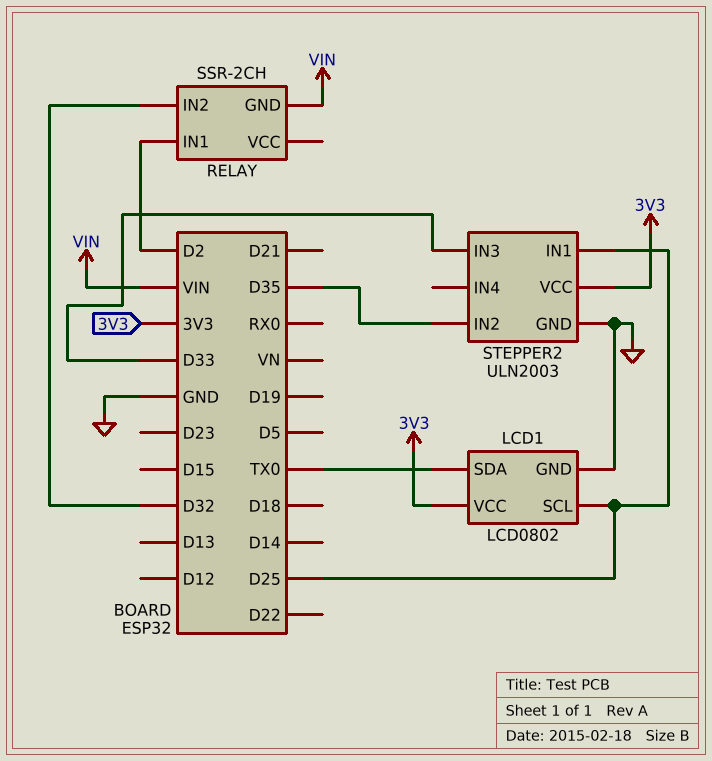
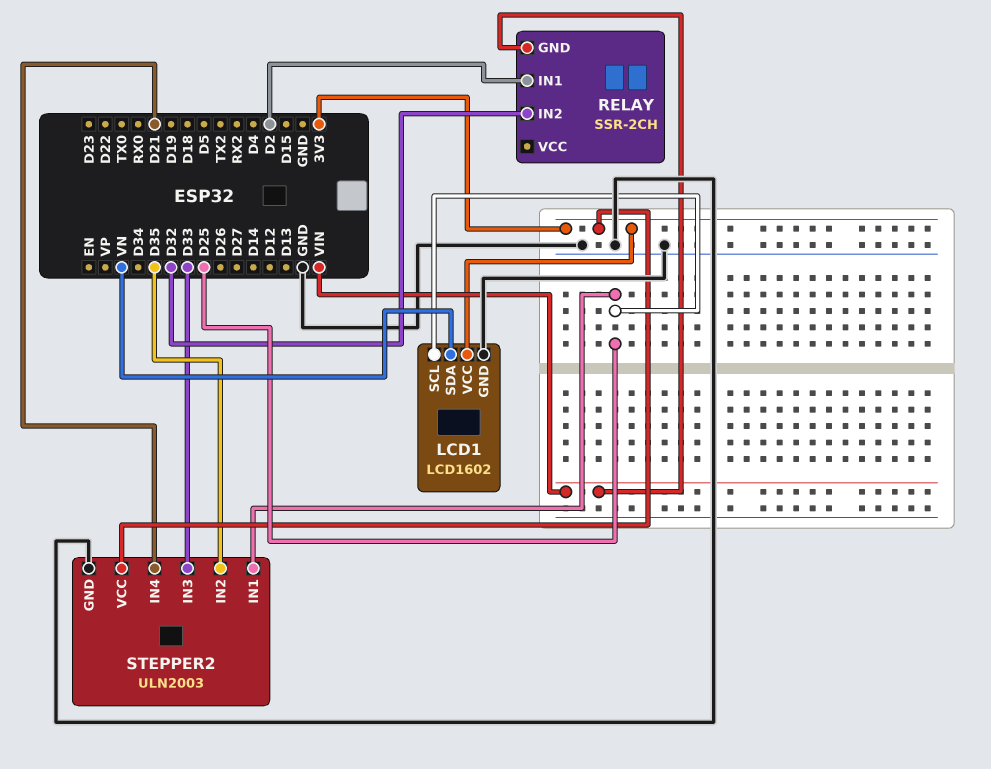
LCD1: LCD0802 -> LCD1602
LCD1 pin SDA: TX0 -> VN
STEPPER2 pin IN4: none -> D21

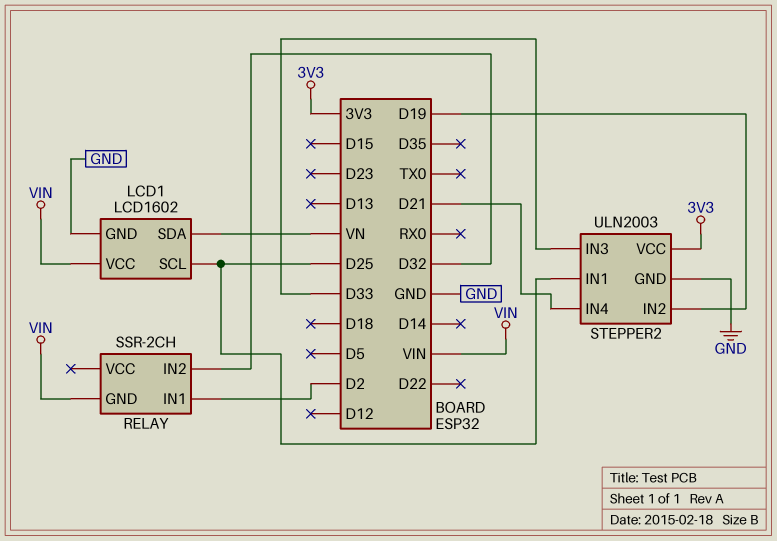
LCD1 pin VCC: 3V3 -> VIN
STEPPER2 pin IN2: D35 -> D19

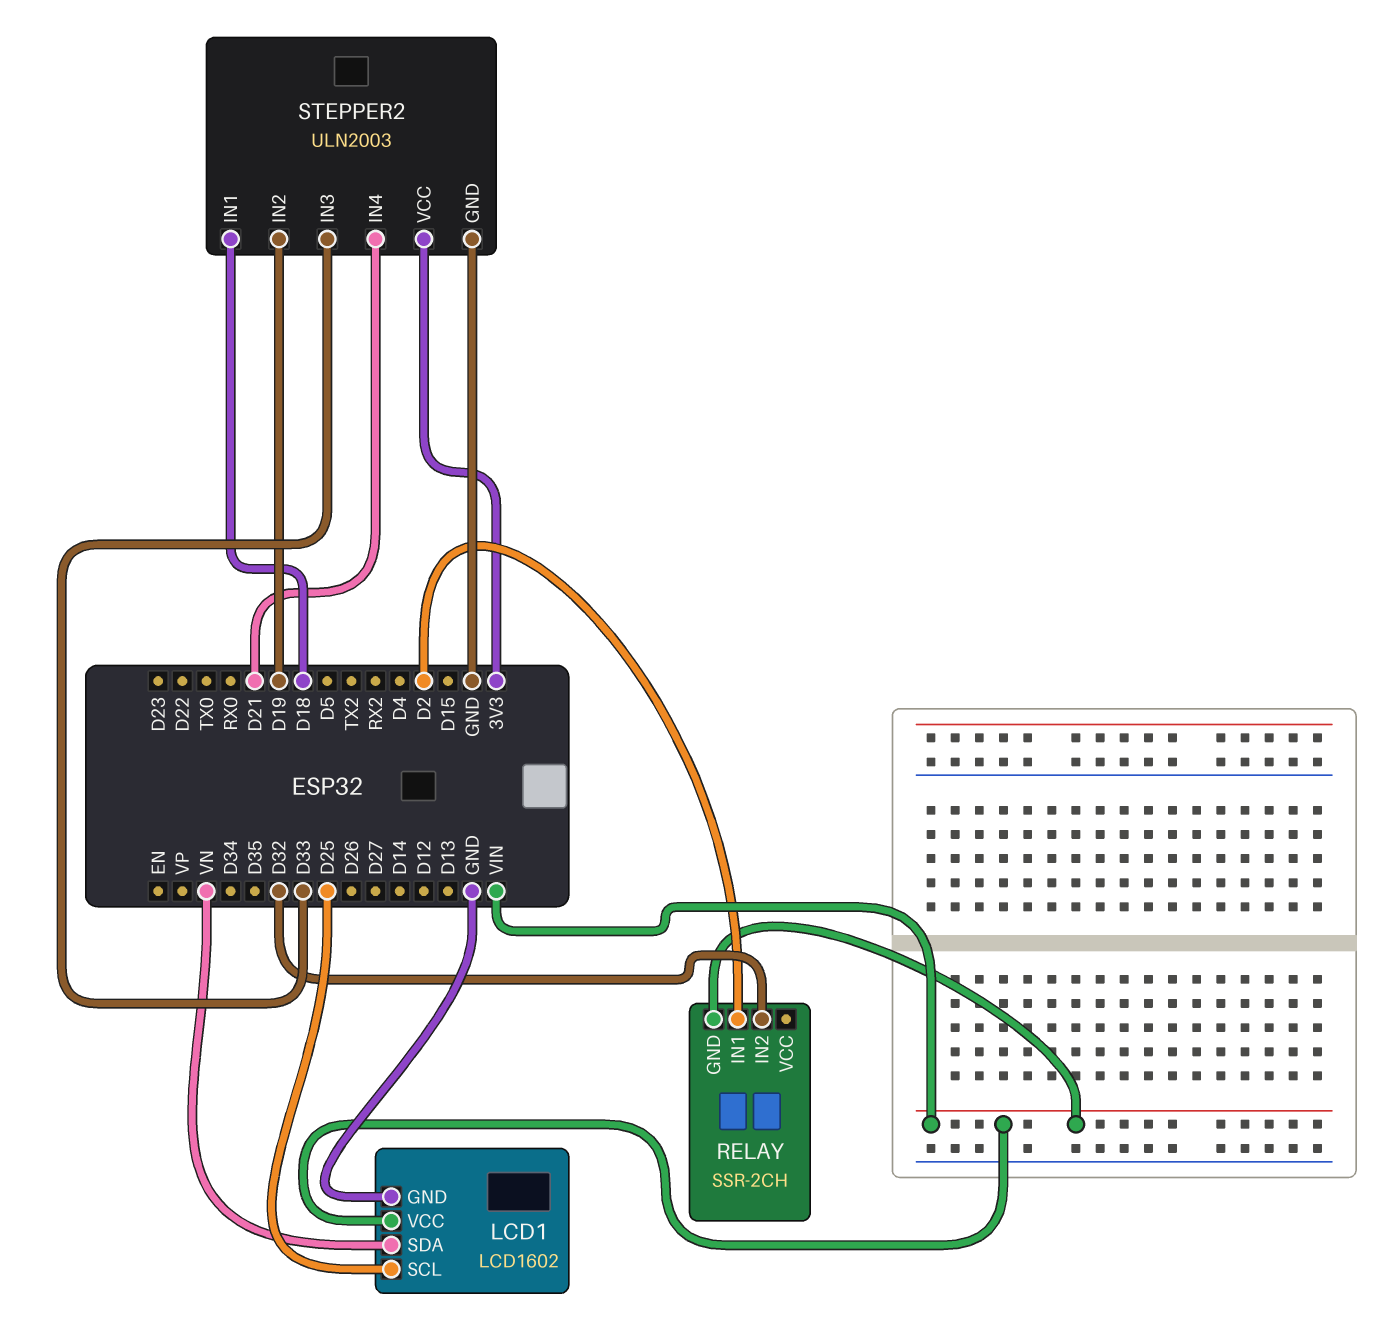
STEPPER2 pin IN1: D25 -> D18

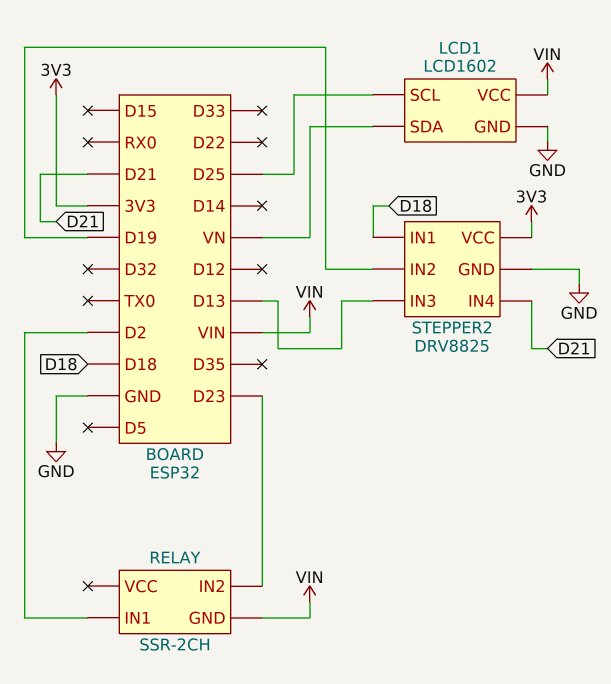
RELAY pin IN2: D32 -> D23
STEPPER2: ULN2003 -> DRV8825
STEPPER2 pin IN3: D33 -> D13

